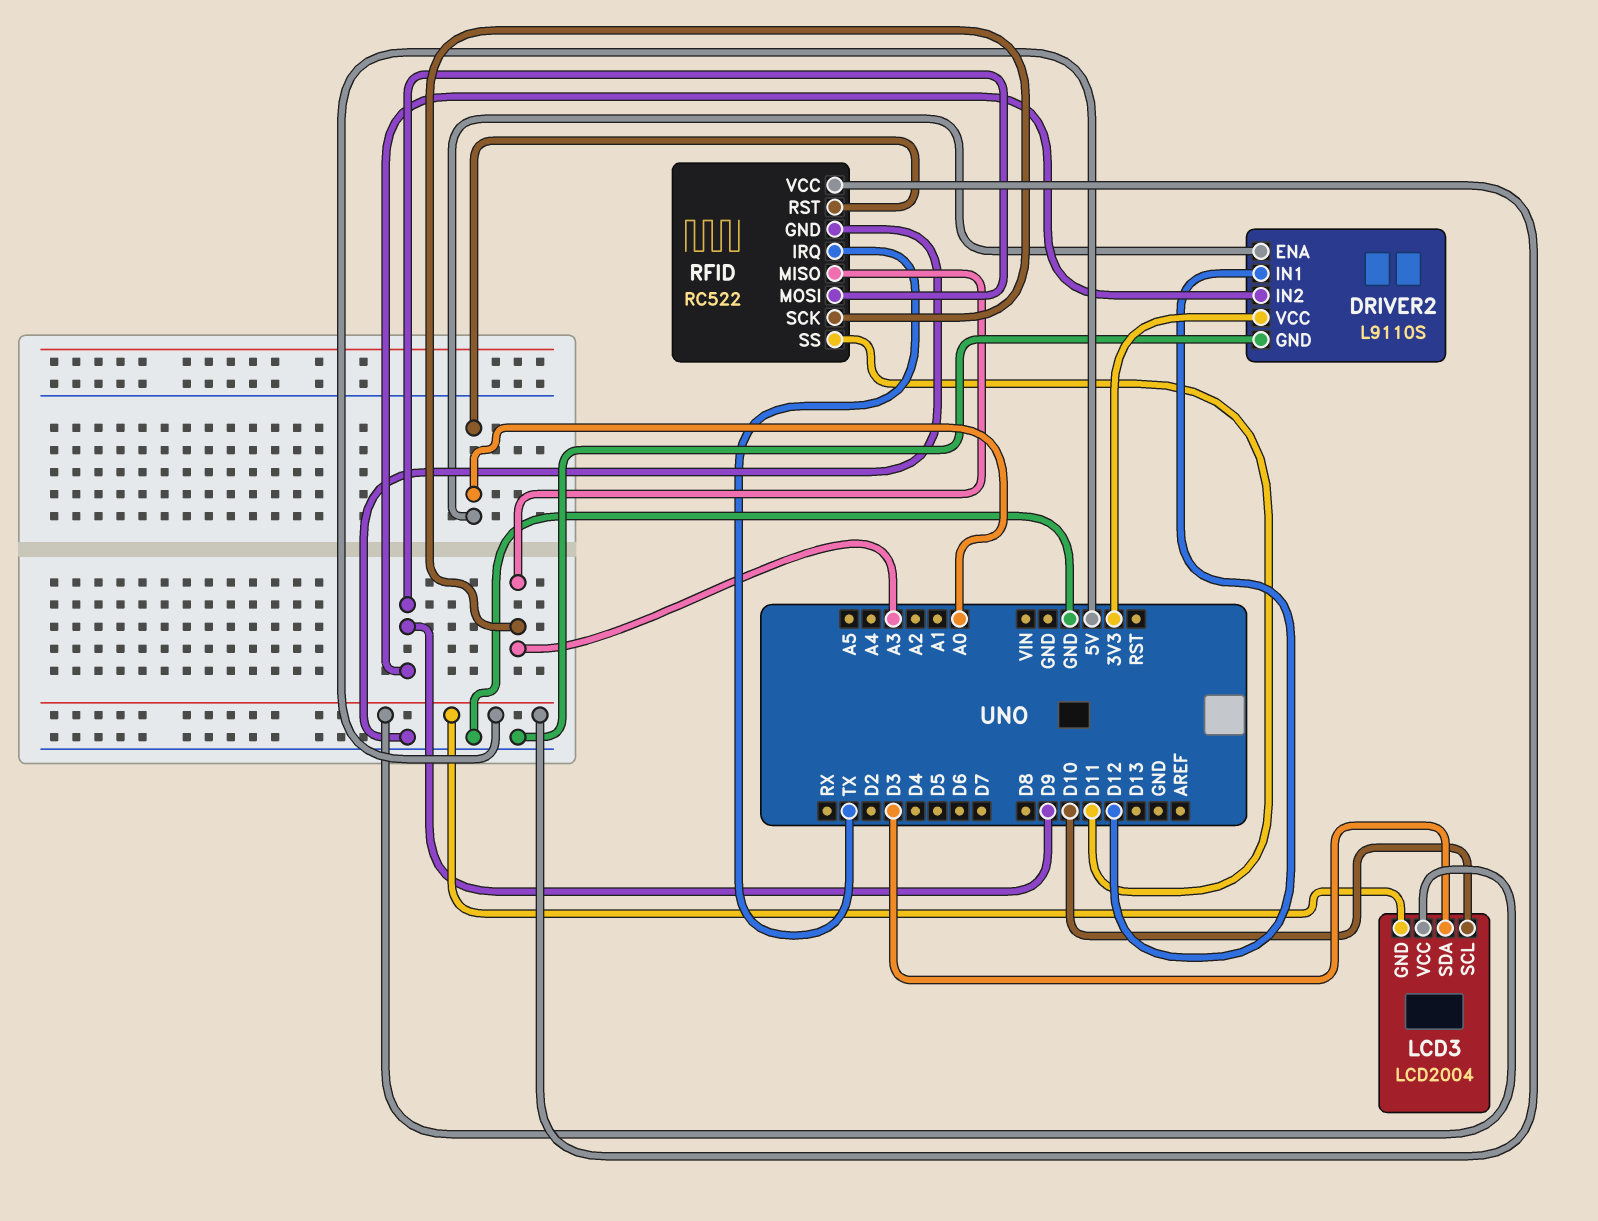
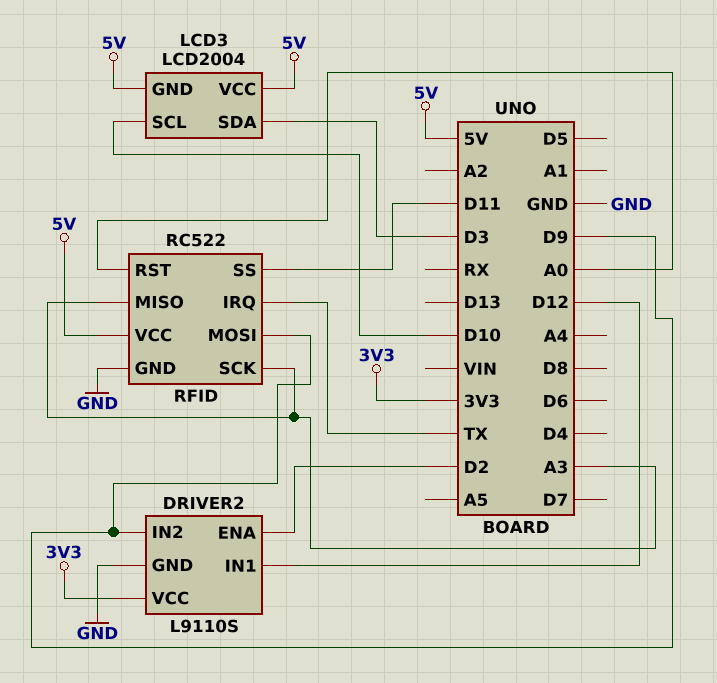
DRIVER2 pin ENA: A0 -> D2

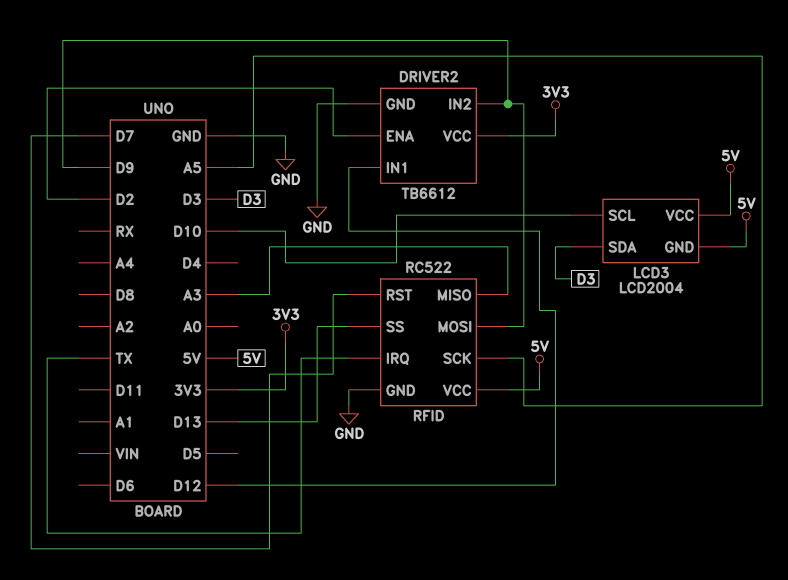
DRIVER2: L9110S -> TB6612
RFID pin RST: A0 -> D7
RFID pin SCK: A3 -> A5
RFID pin SS: D11 -> D13

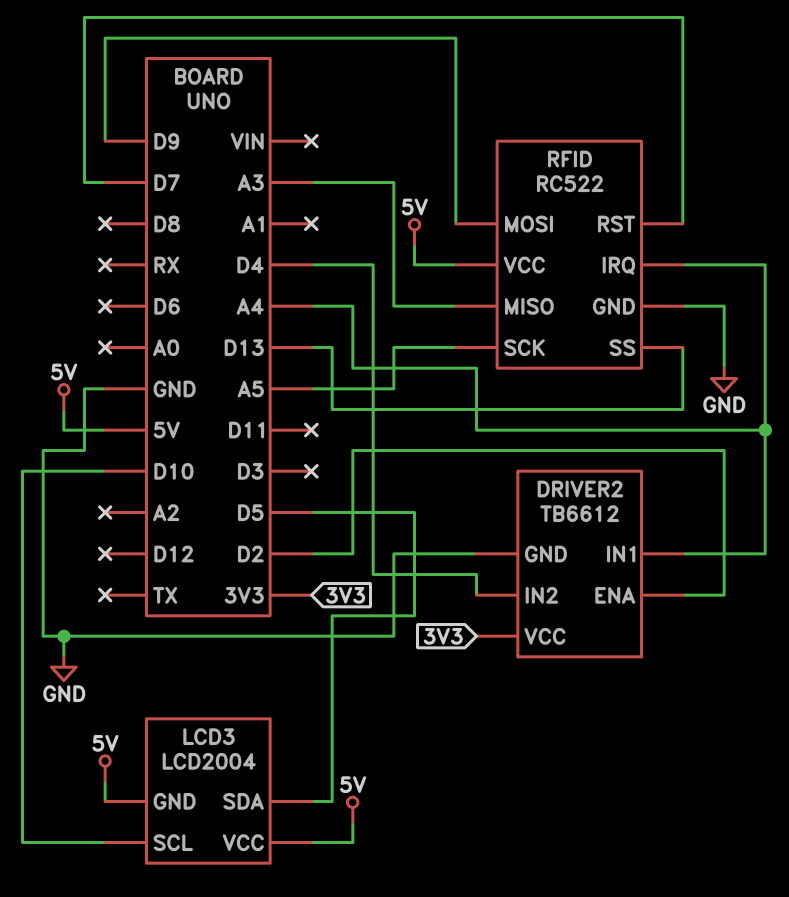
DRIVER2 pin IN1: D12 -> A4
DRIVER2 pin IN2: D9 -> D4
LCD3 pin SDA: D3 -> D5
RFID pin IRQ: TX -> A4

